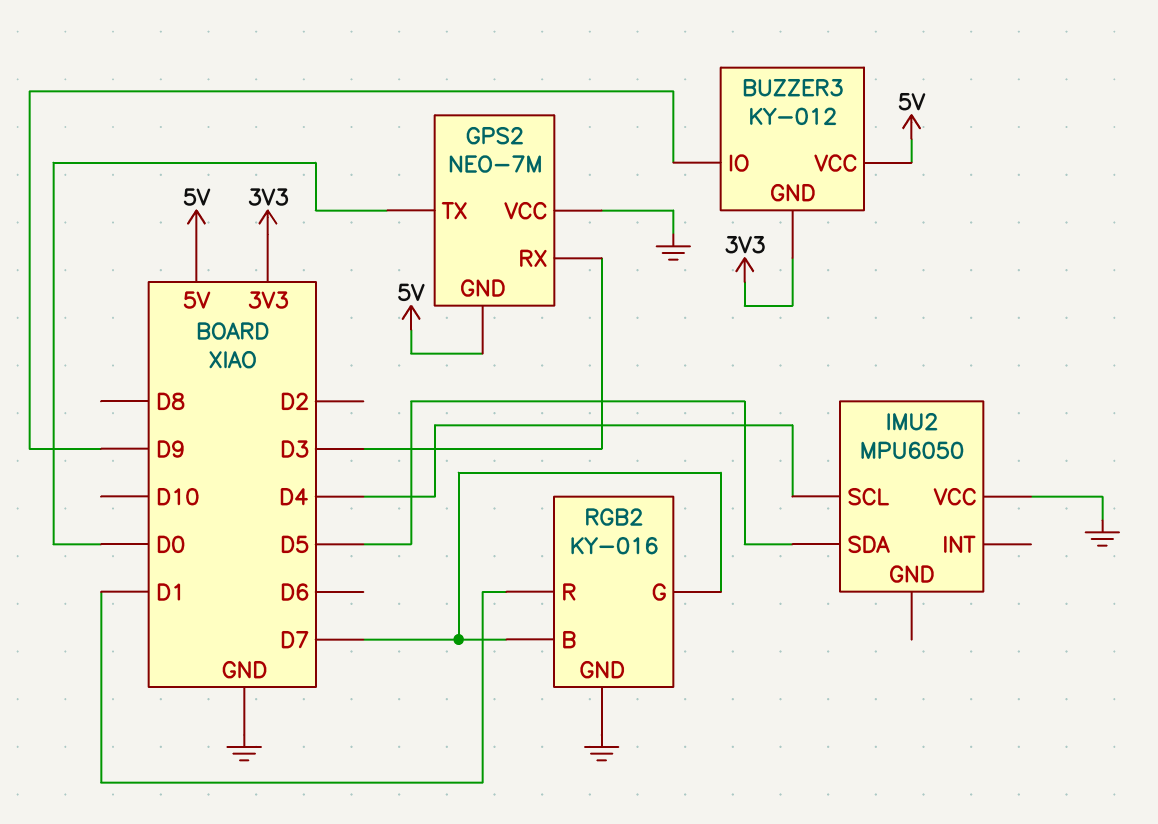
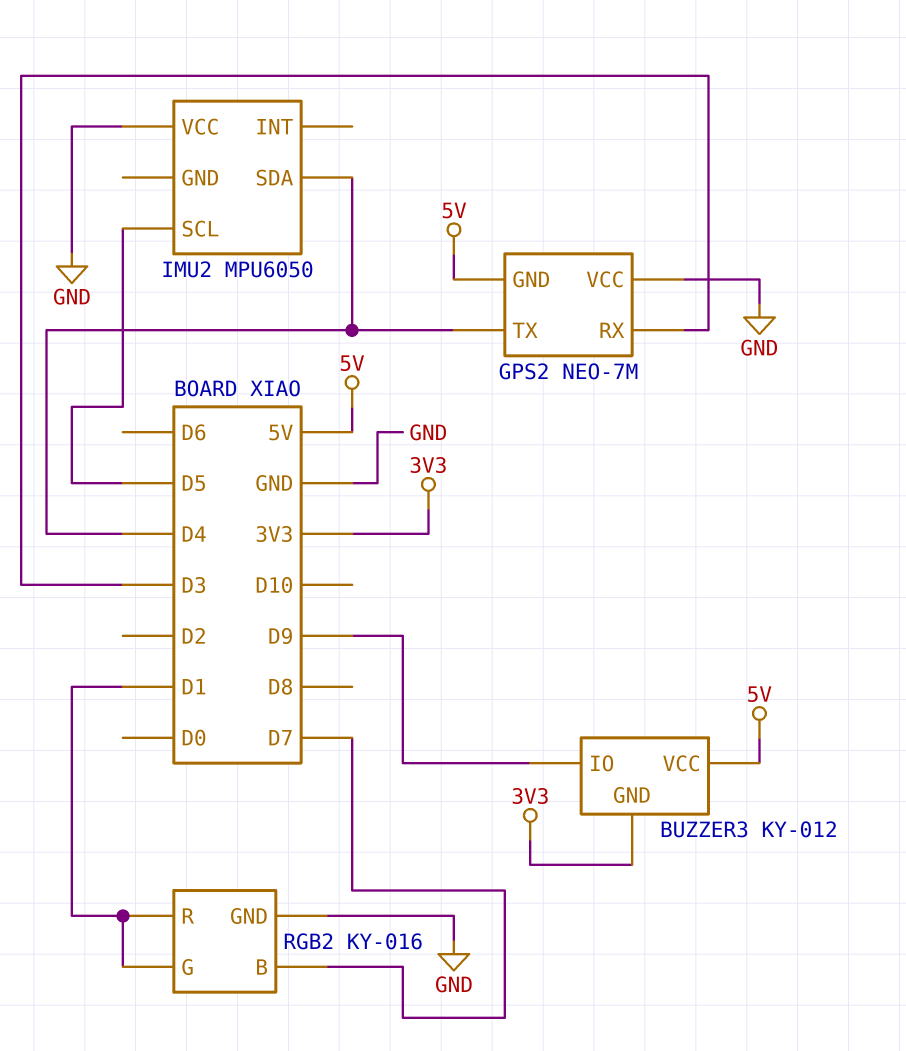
GPS2 pin TX: D0 -> D4
IMU2 pin SCL: D4 -> D5
IMU2 pin SDA: D5 -> D4
RGB2 pin G: D7 -> D1

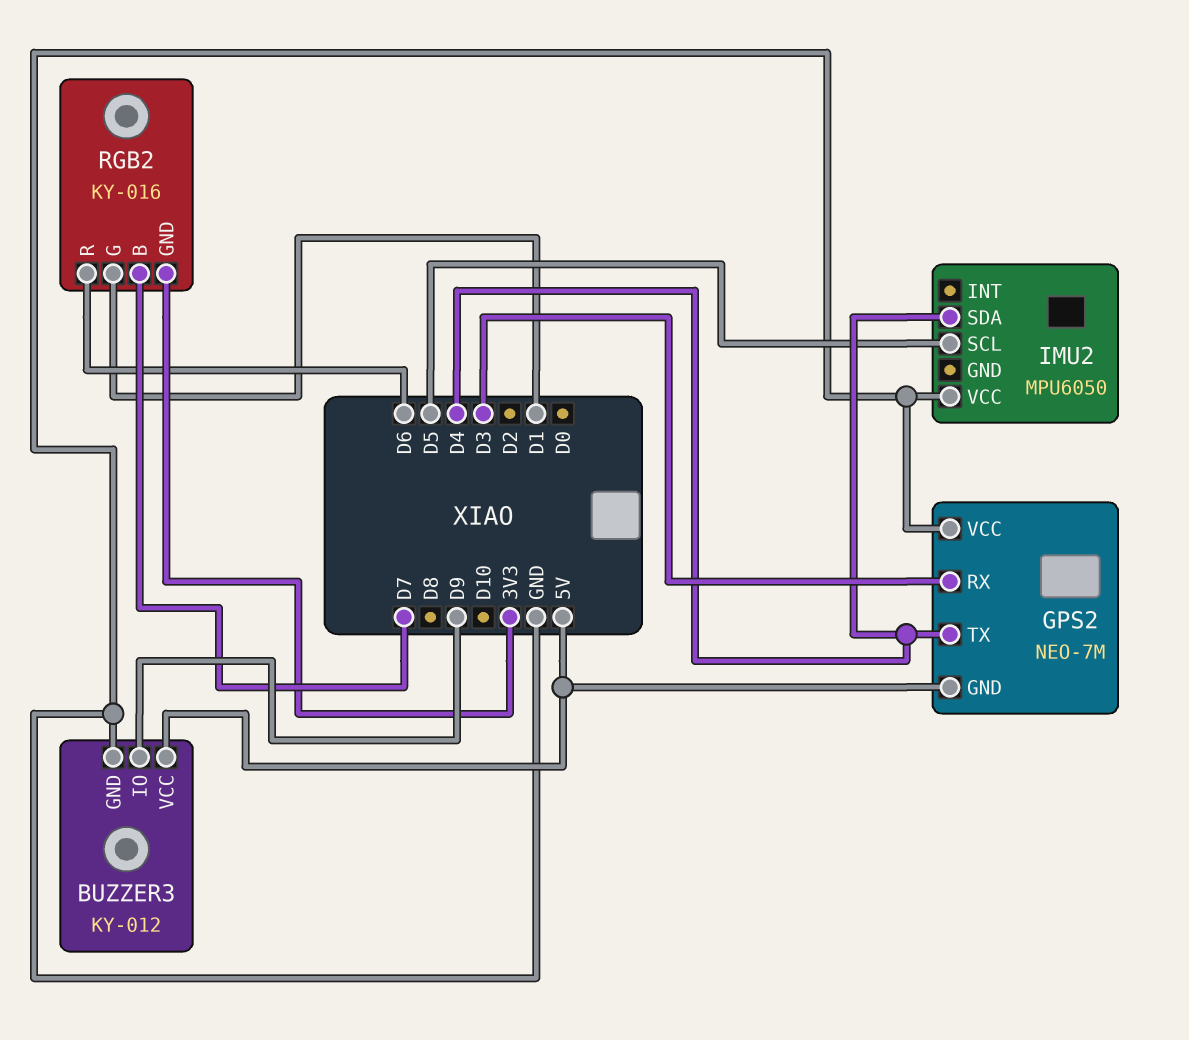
BUZZER3 pin GND: 3V3 -> GND
RGB2 pin GND: GND -> 3V3
RGB2 pin R: D1 -> D6

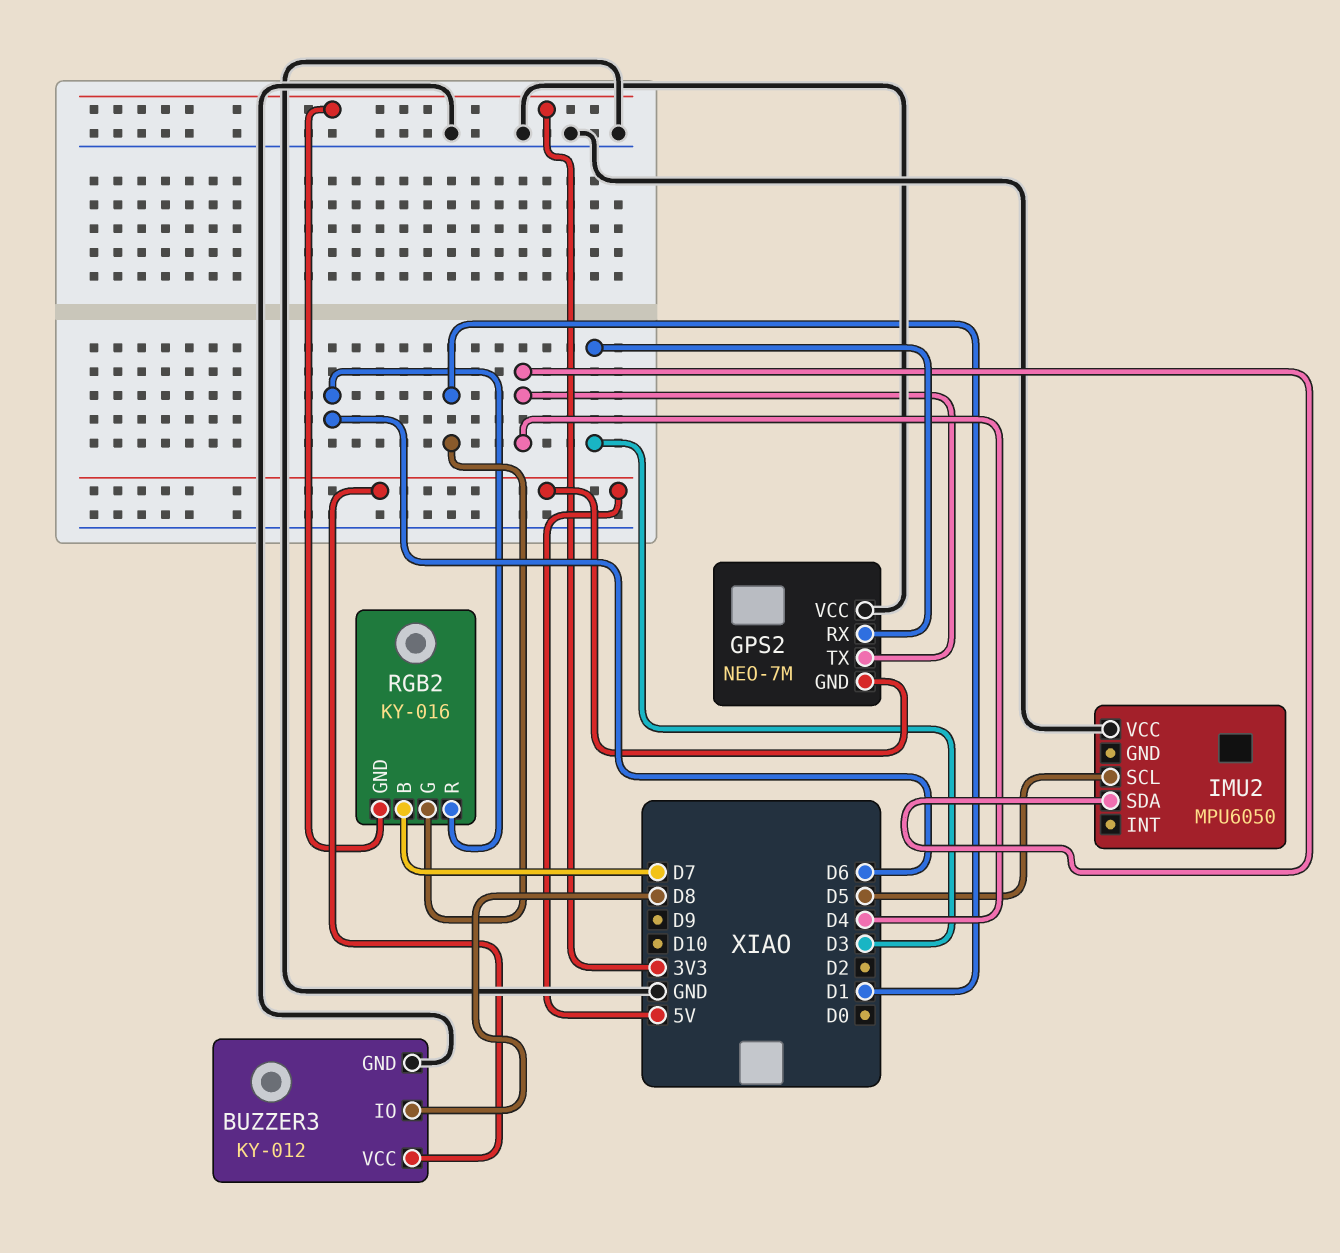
BUZZER3 pin IO: D9 -> D8

